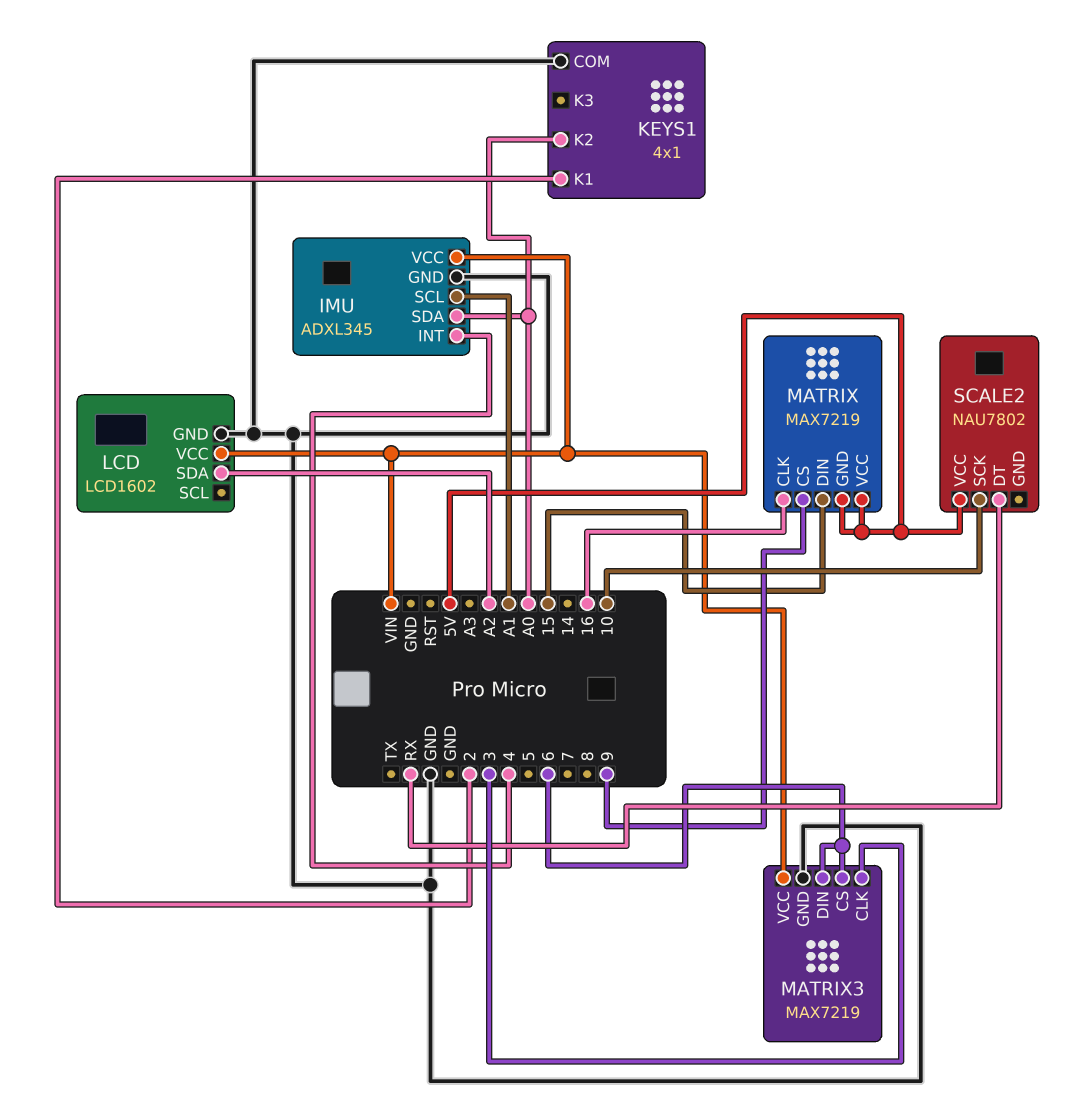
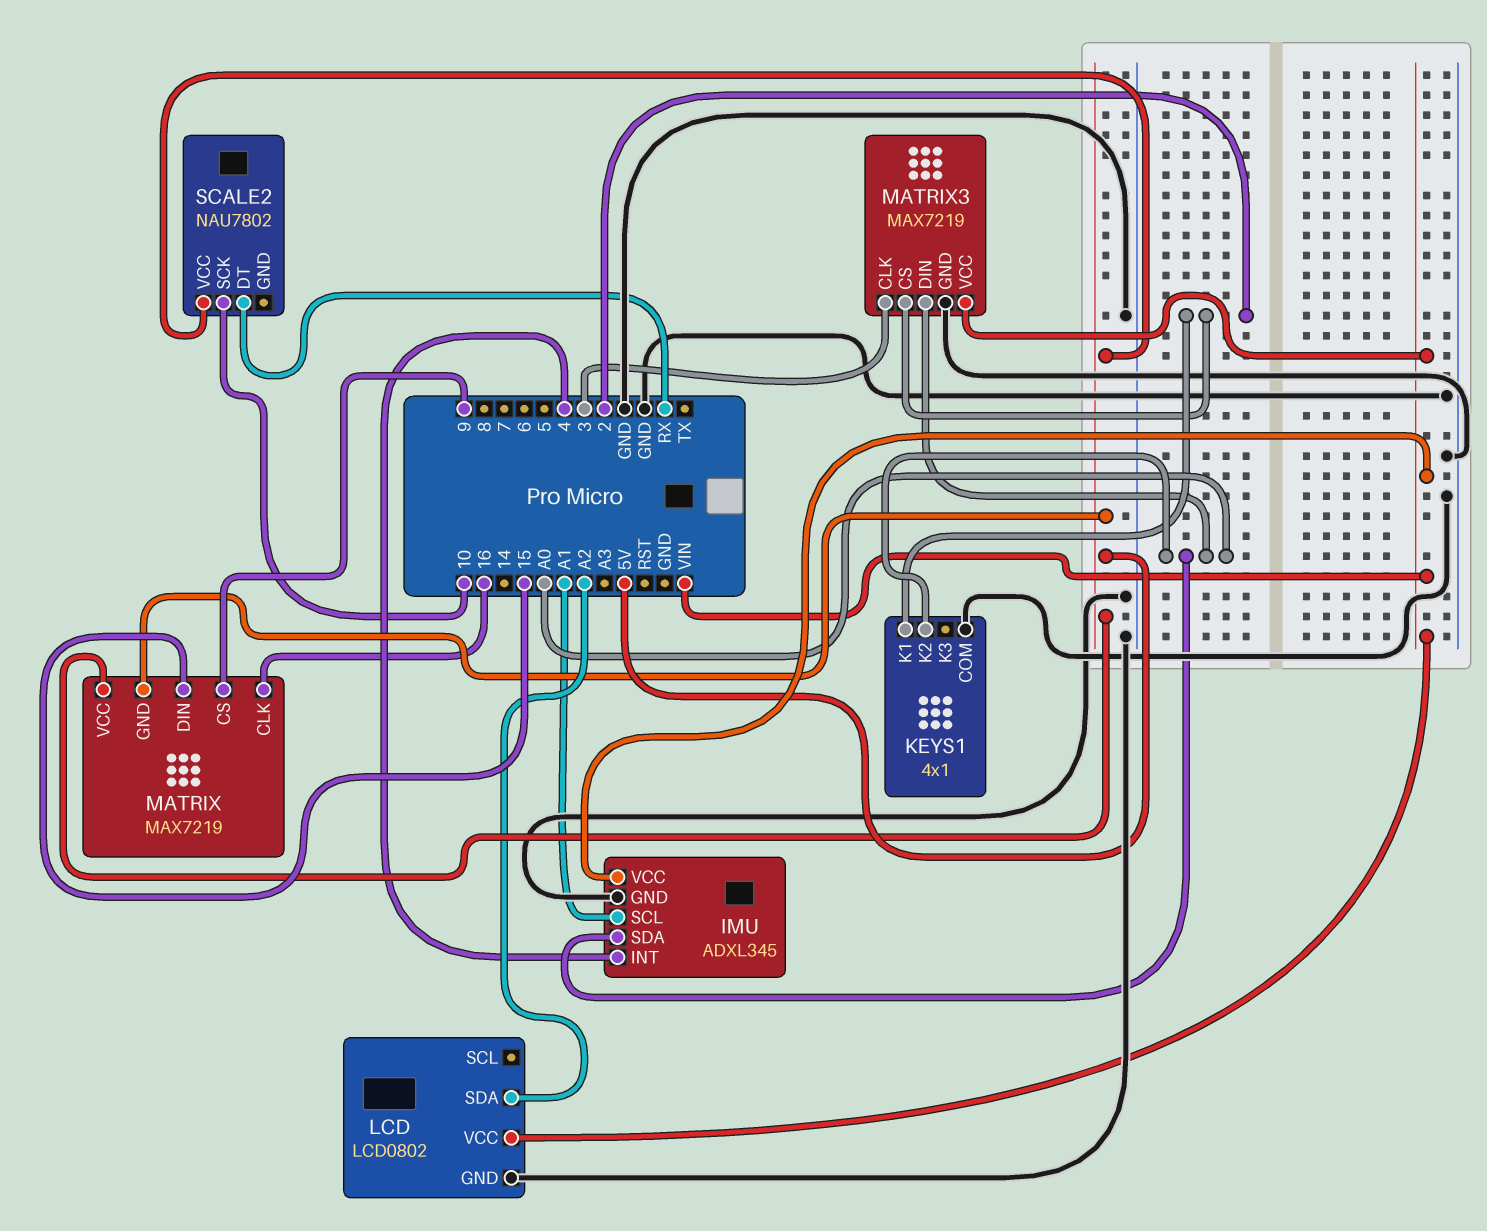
LCD: LCD1602 -> LCD0802
MATRIX3 pin CS: 6 -> 2
MATRIX3 pin DIN: 6 -> A0

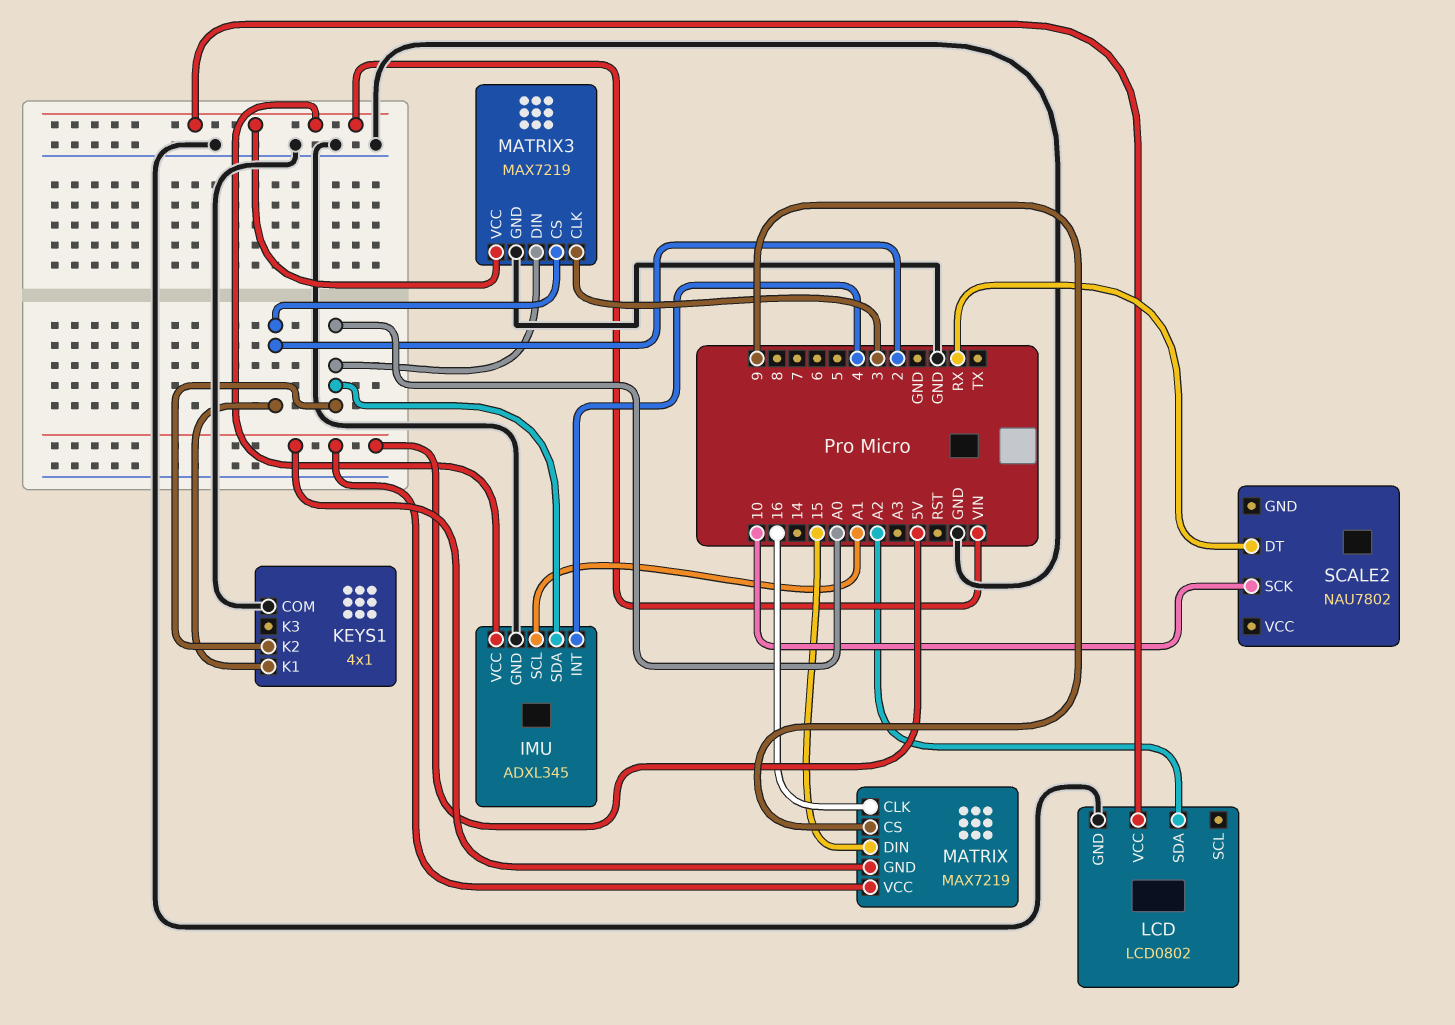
SCALE2 pin VCC: 5V -> none

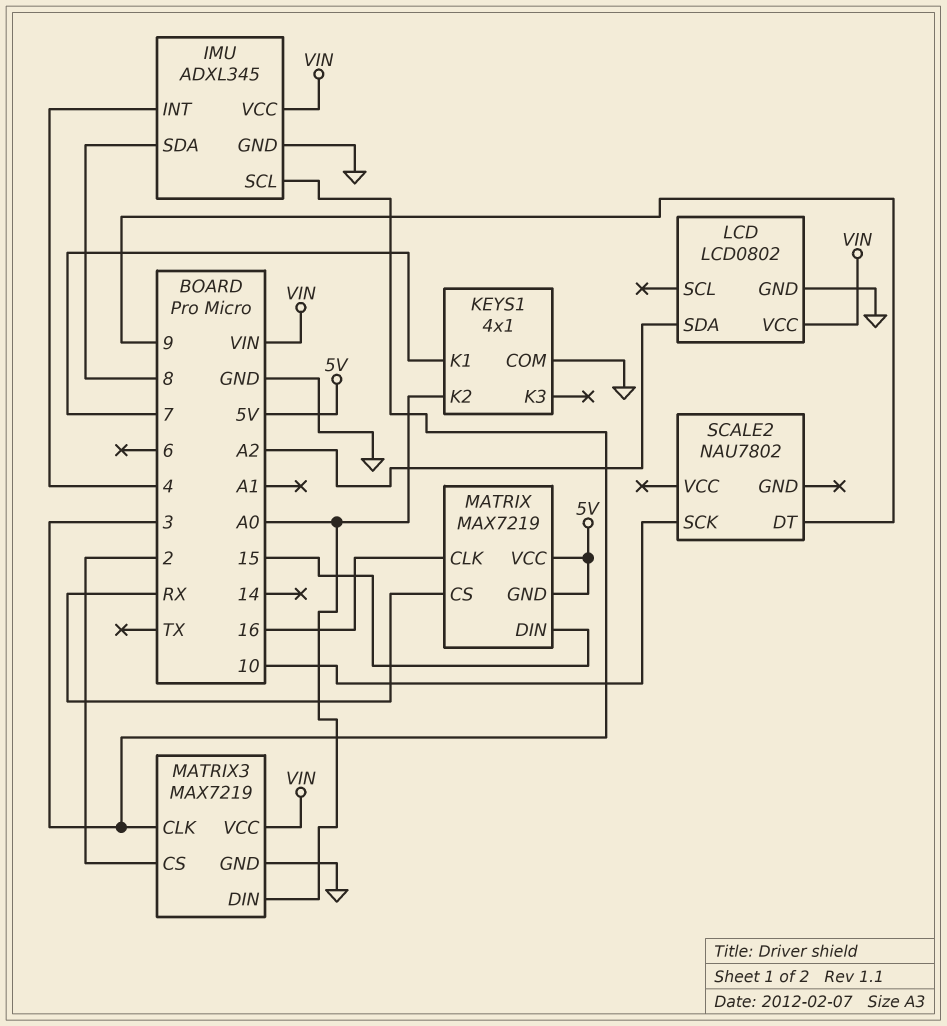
IMU pin SCL: A1 -> 3
IMU pin SDA: A0 -> 8
KEYS1 pin K1: 2 -> 7
MATRIX pin CS: 9 -> RX
SCALE2 pin DT: RX -> 9

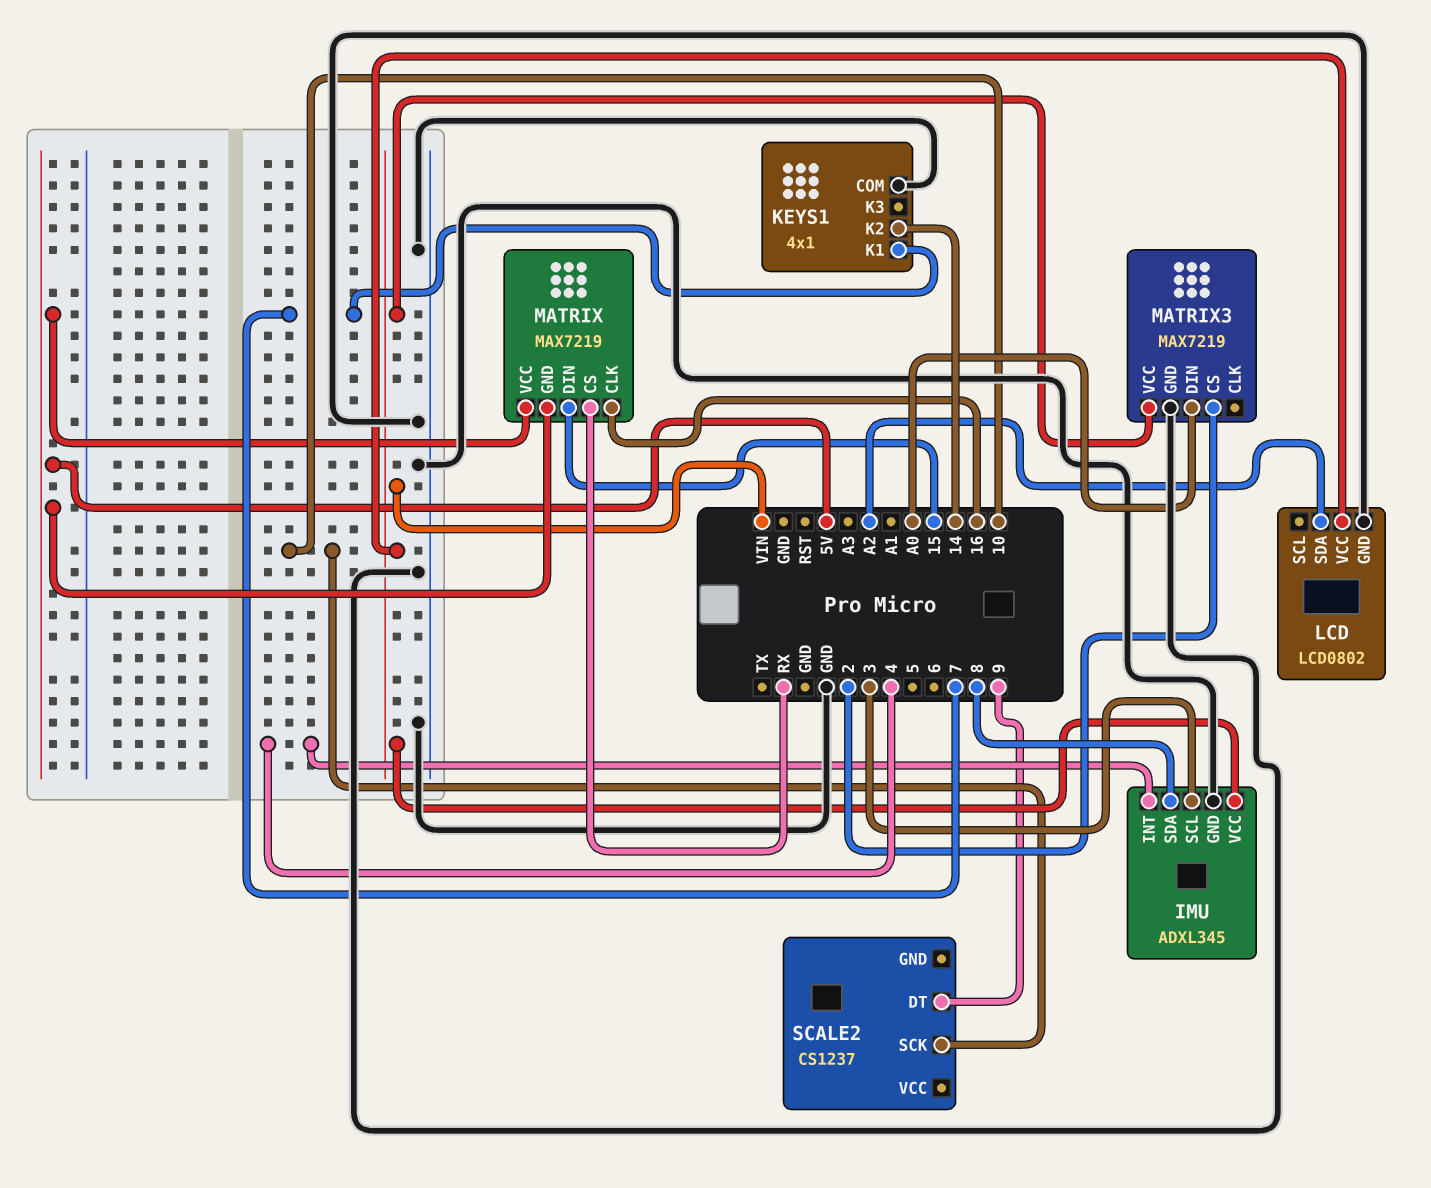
KEYS1 pin K2: A0 -> 14
MATRIX3 pin CLK: 3 -> none
SCALE2: NAU7802 -> CS1237

